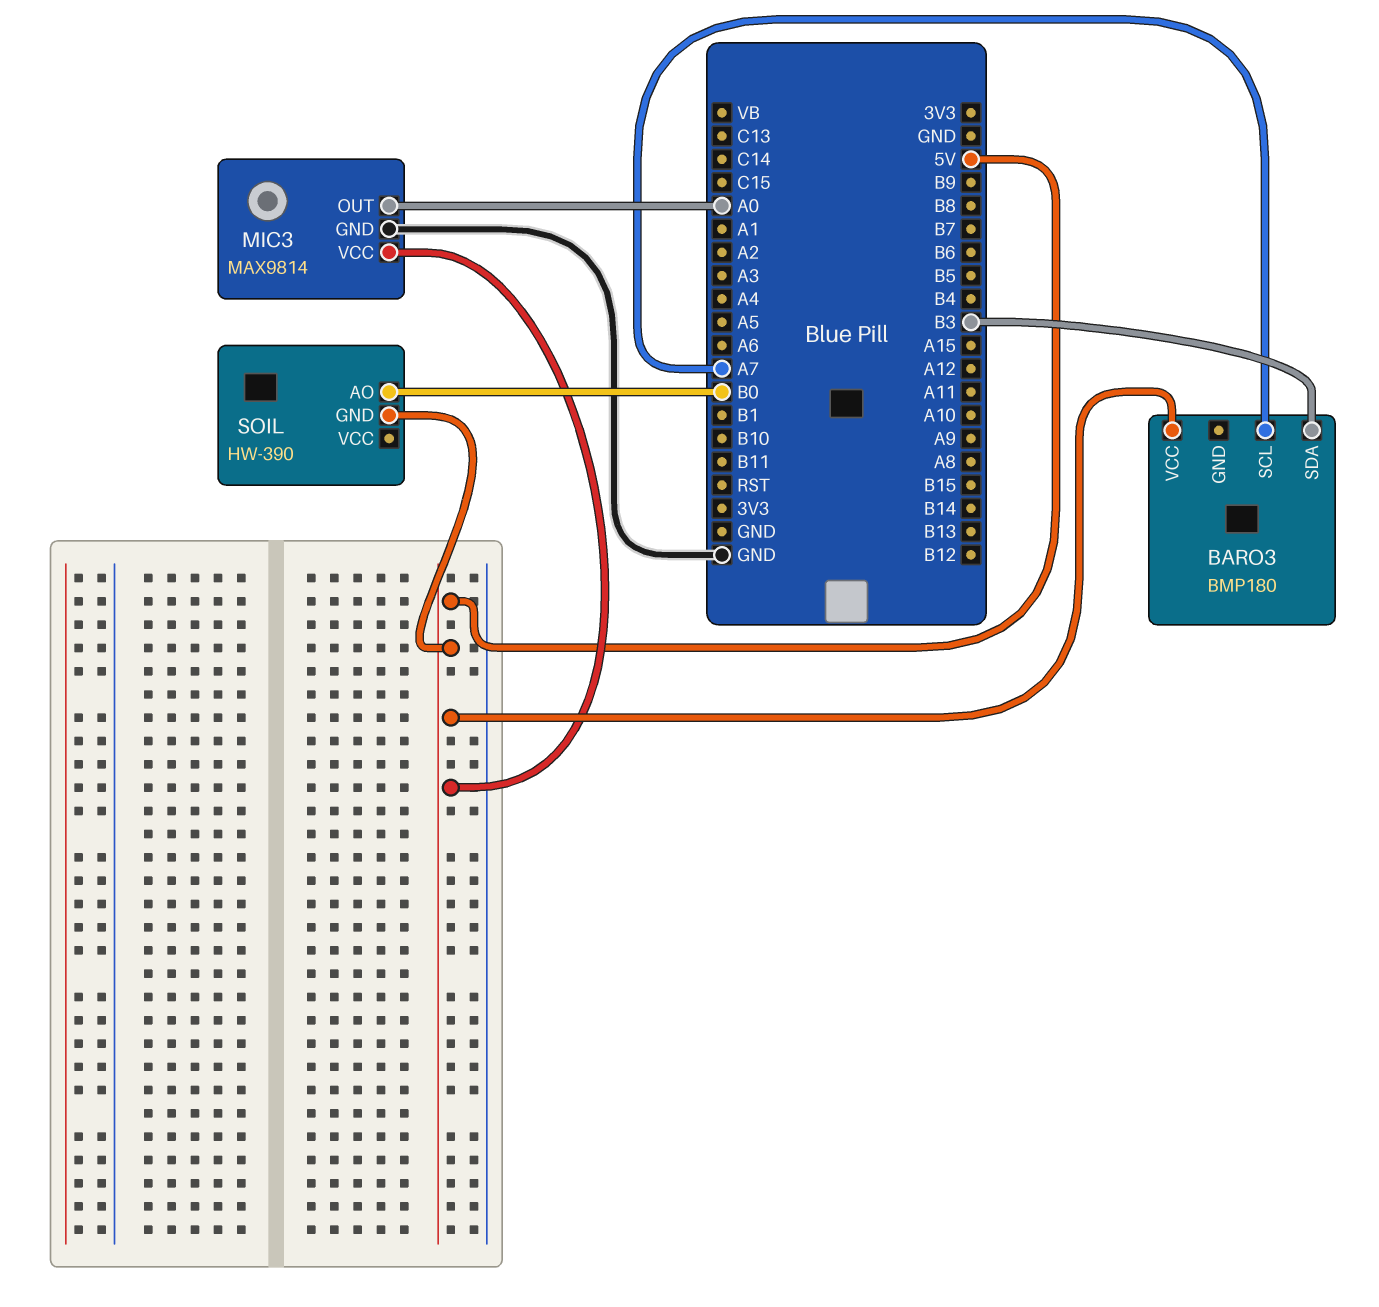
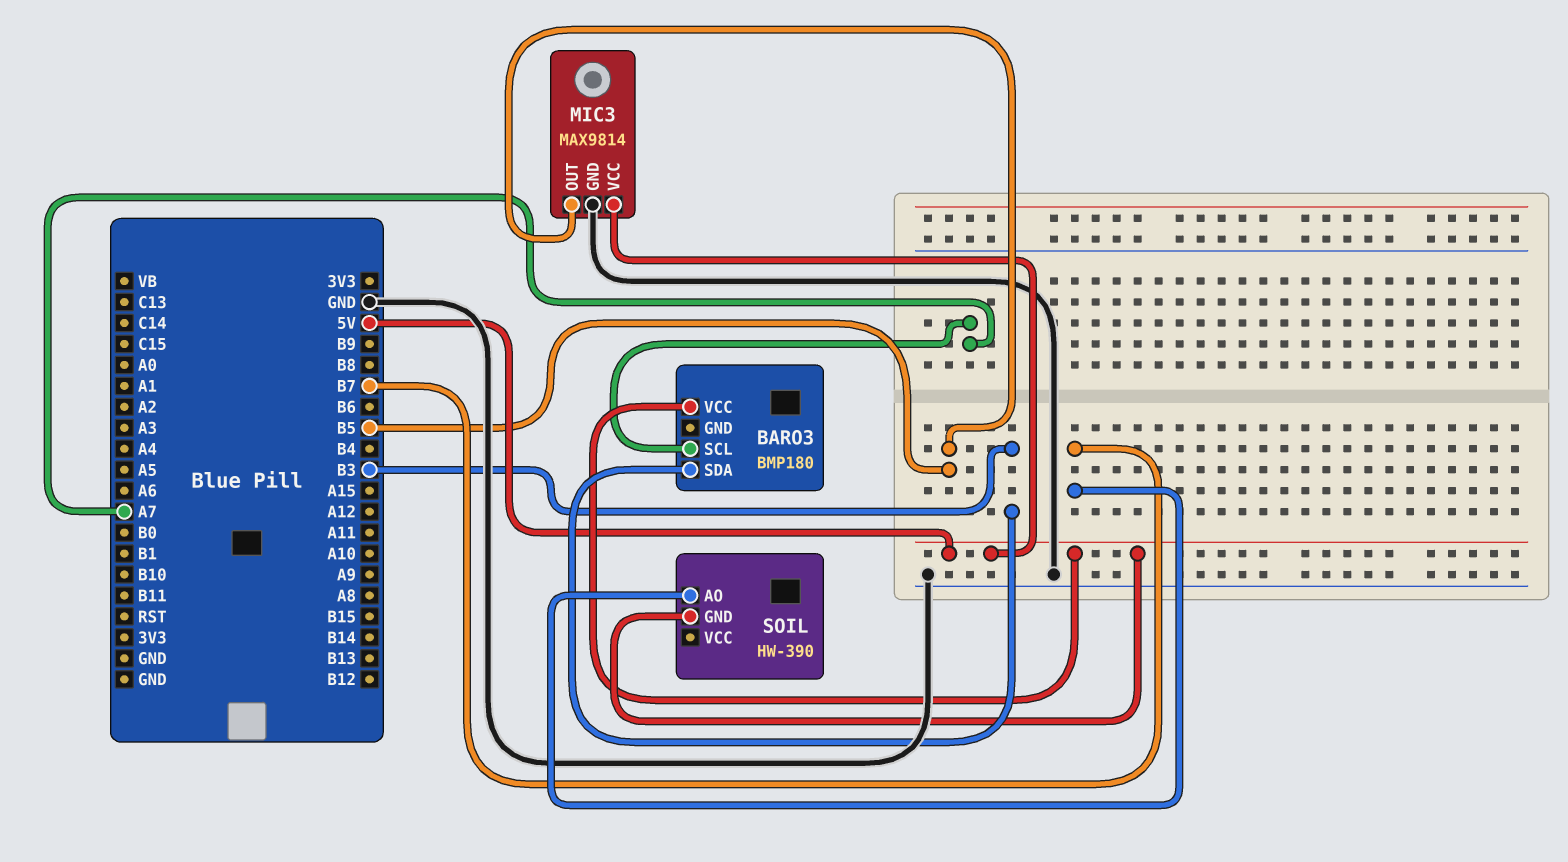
MIC3 pin OUT: A0 -> B5
SOIL pin AO: B0 -> B7

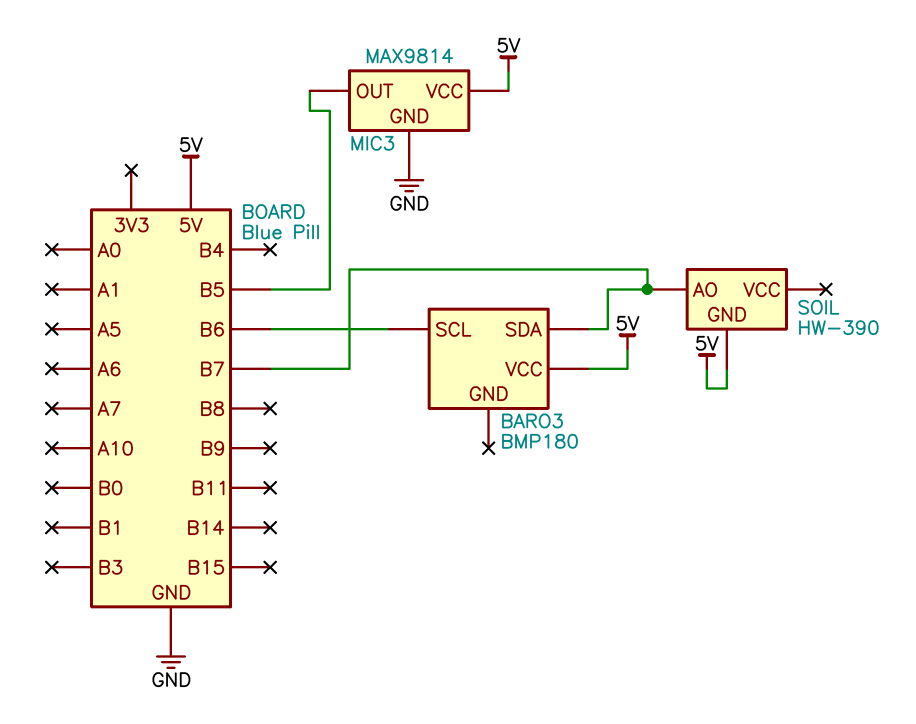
BARO3 pin SCL: A7 -> B6
BARO3 pin SDA: B3 -> B7

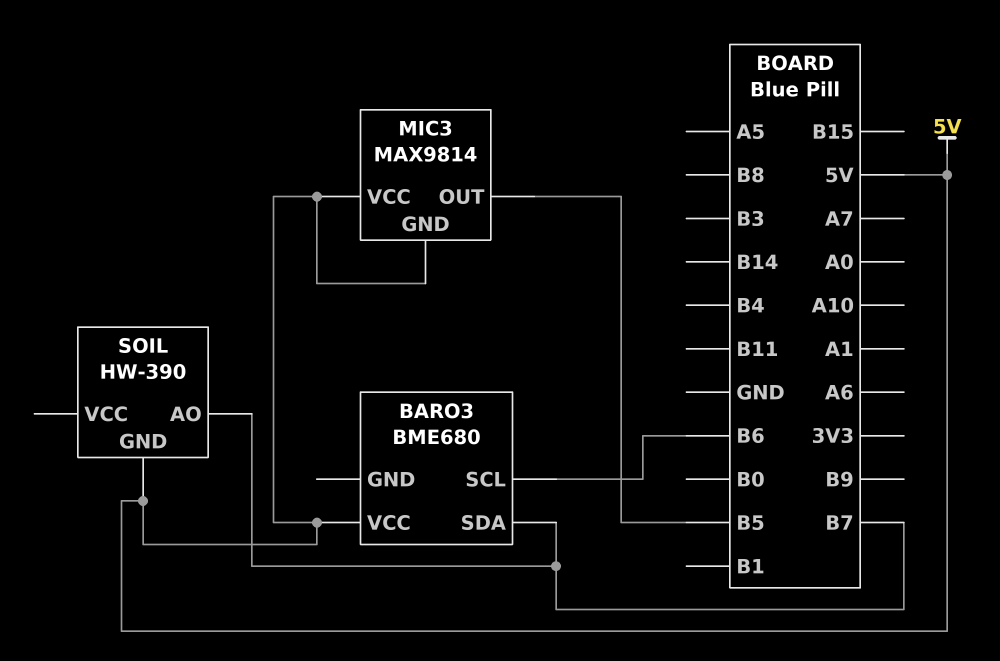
BARO3: BMP180 -> BME680
MIC3 pin GND: GND -> 5V

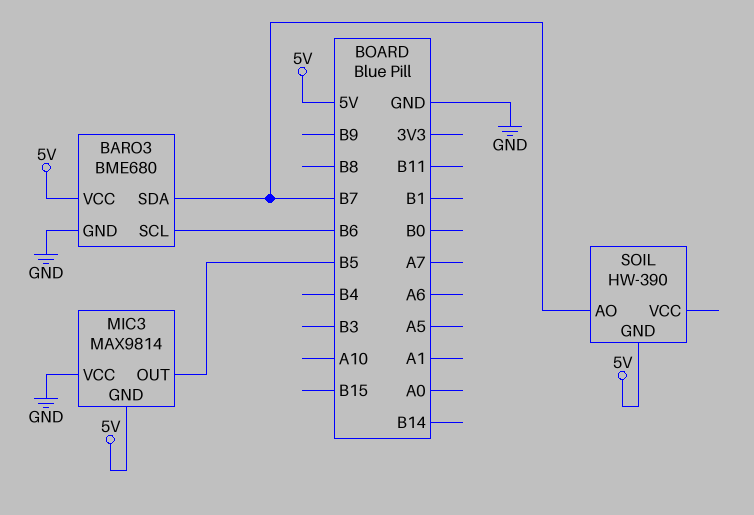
BARO3 pin GND: none -> GND
MIC3 pin VCC: 5V -> GND

